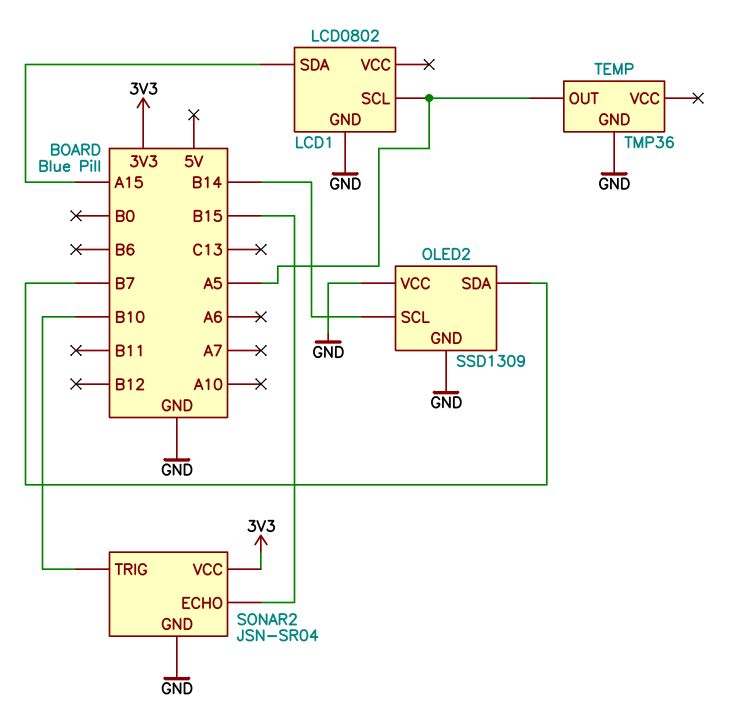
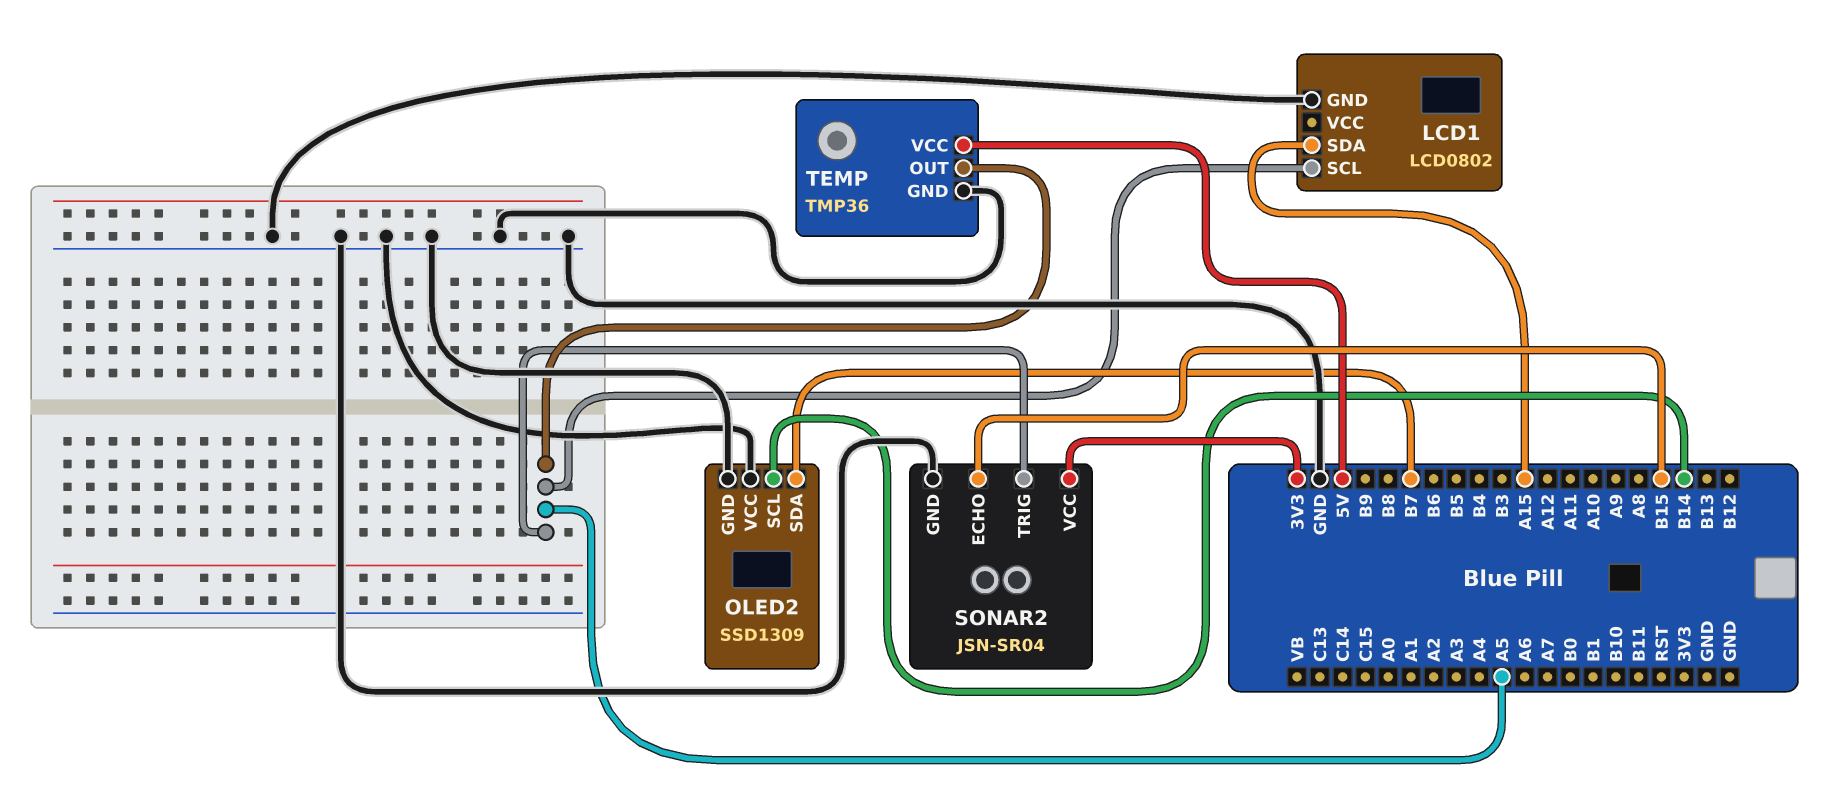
SONAR2 pin TRIG: B10 -> A5
TEMP pin VCC: none -> 5V

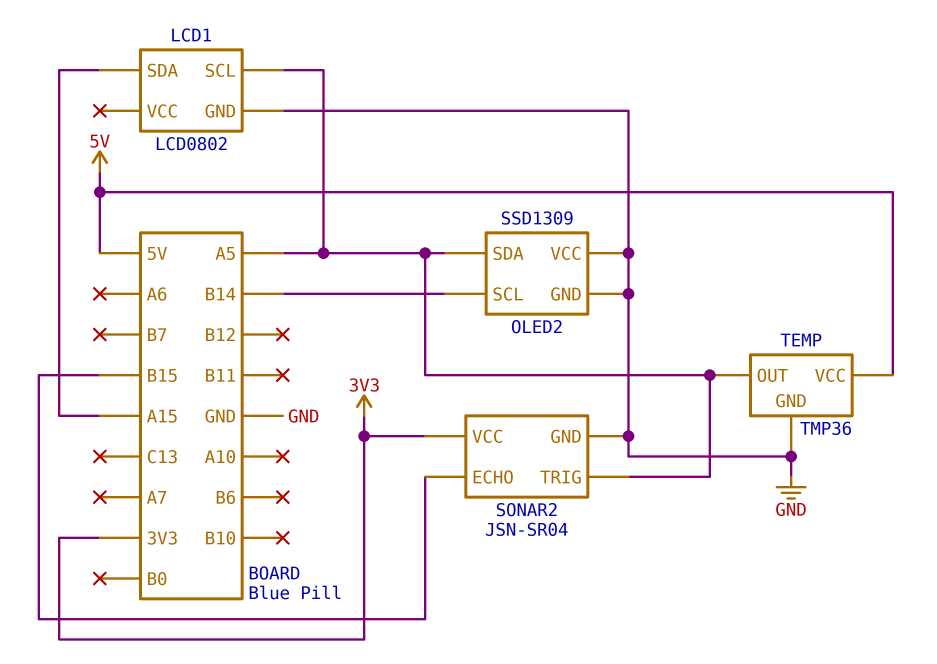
OLED2 pin SDA: B7 -> A5

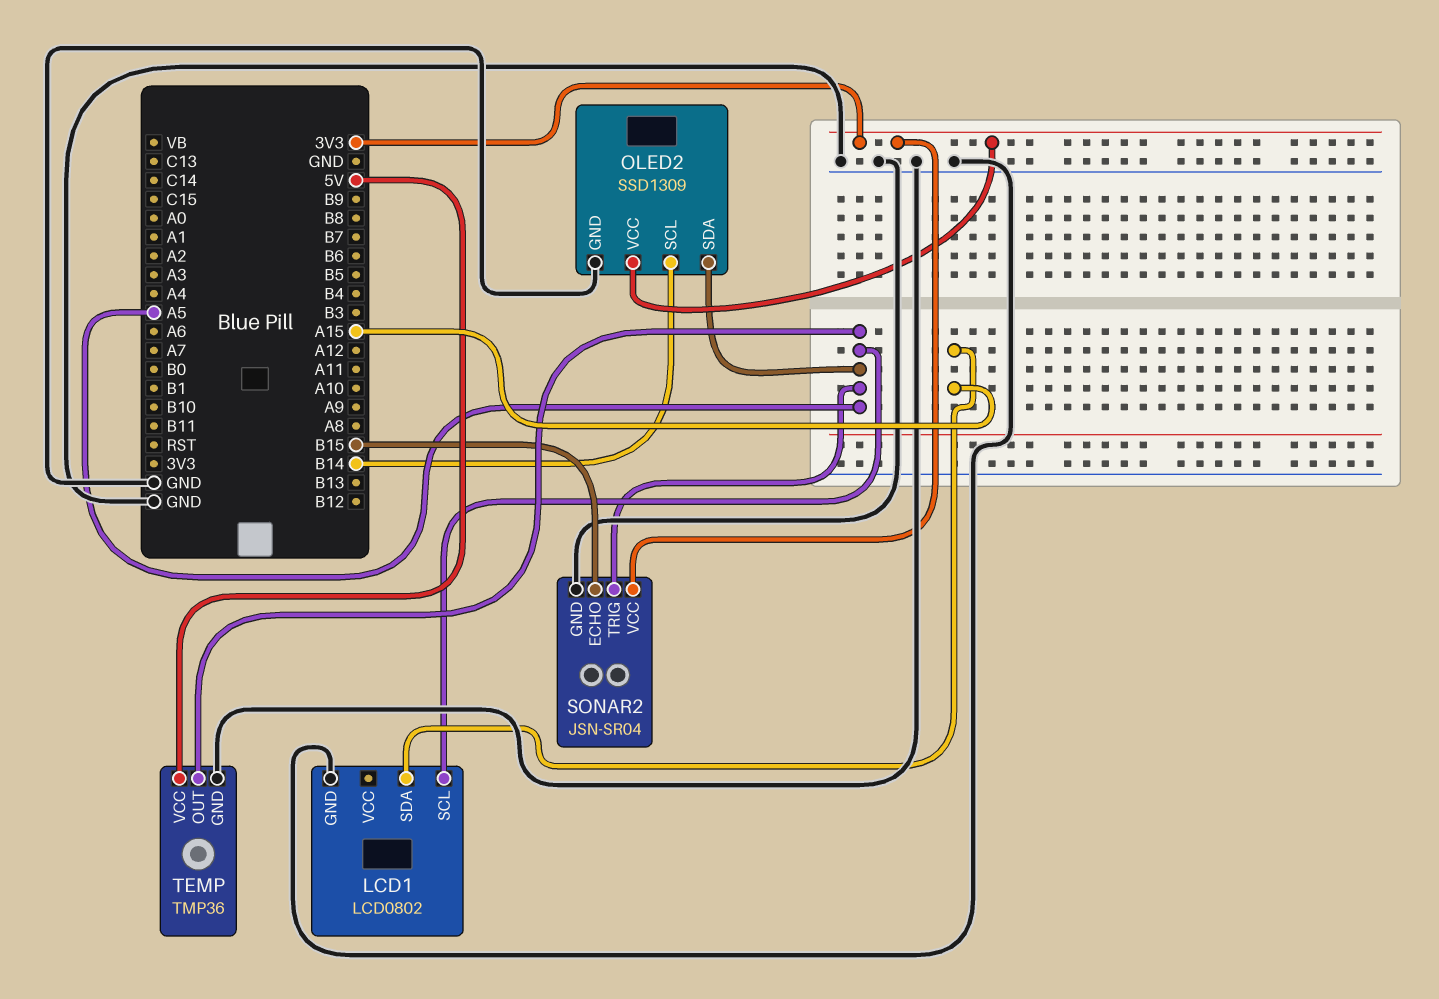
OLED2 pin VCC: GND -> 3V3

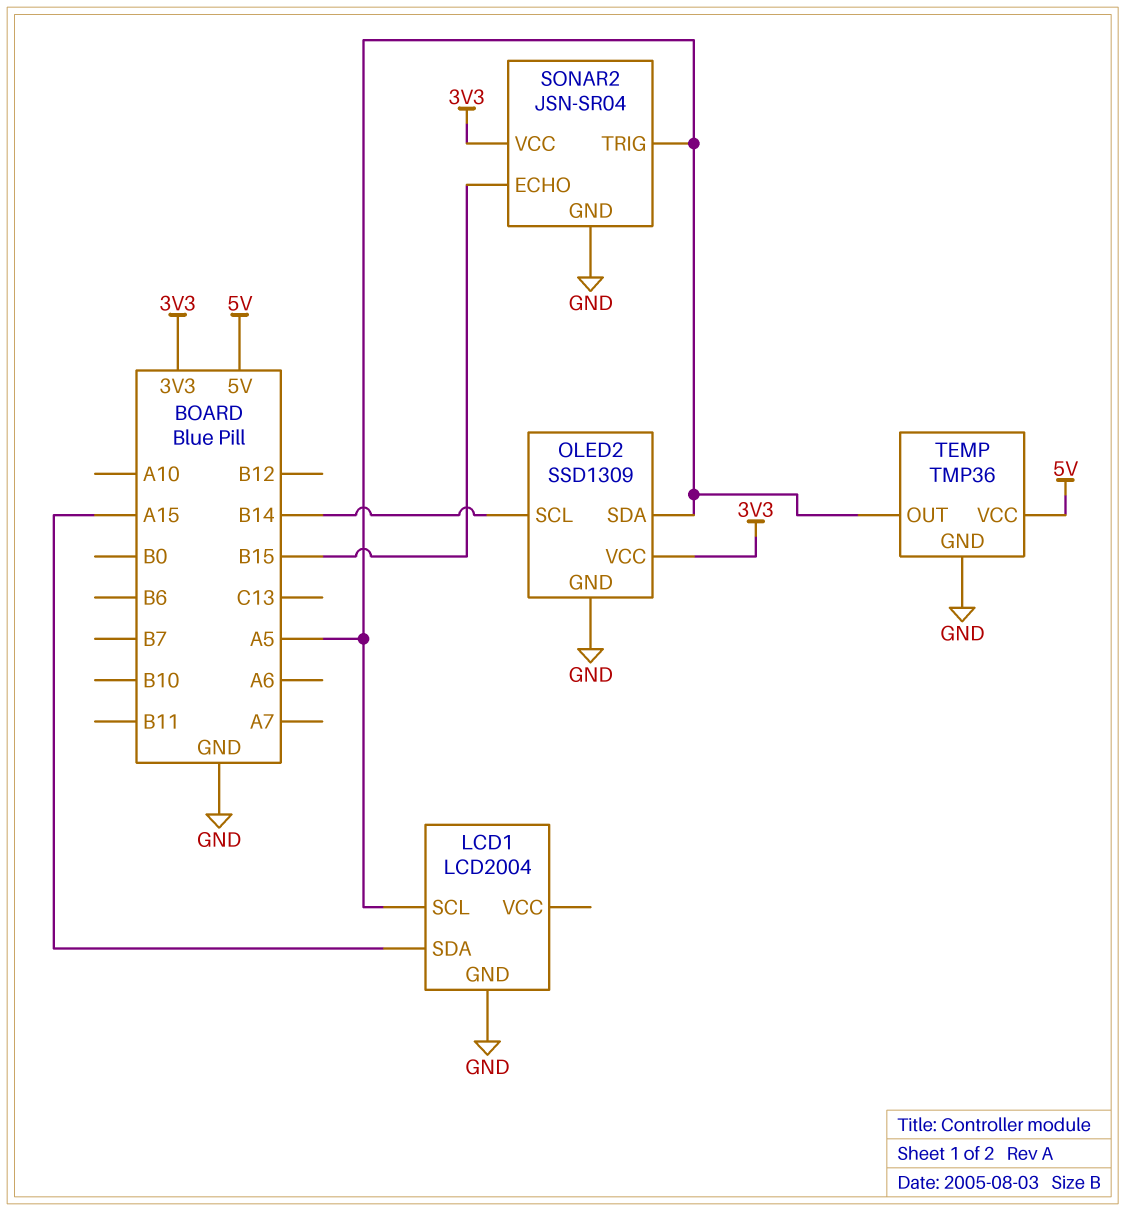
LCD1: LCD0802 -> LCD2004

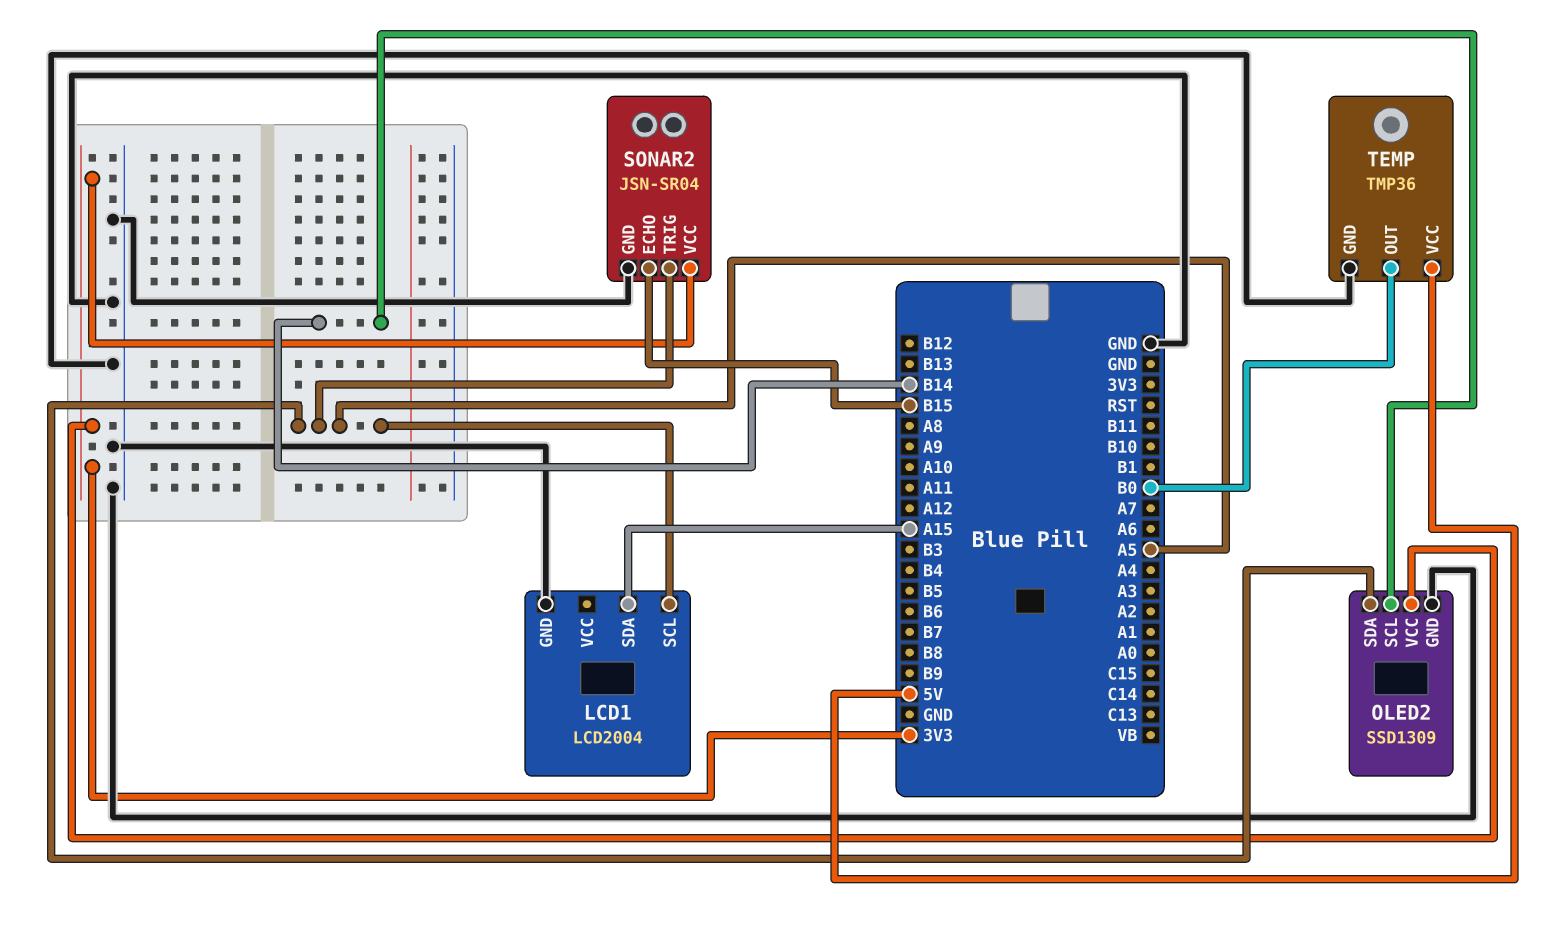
TEMP pin OUT: A5 -> B0

